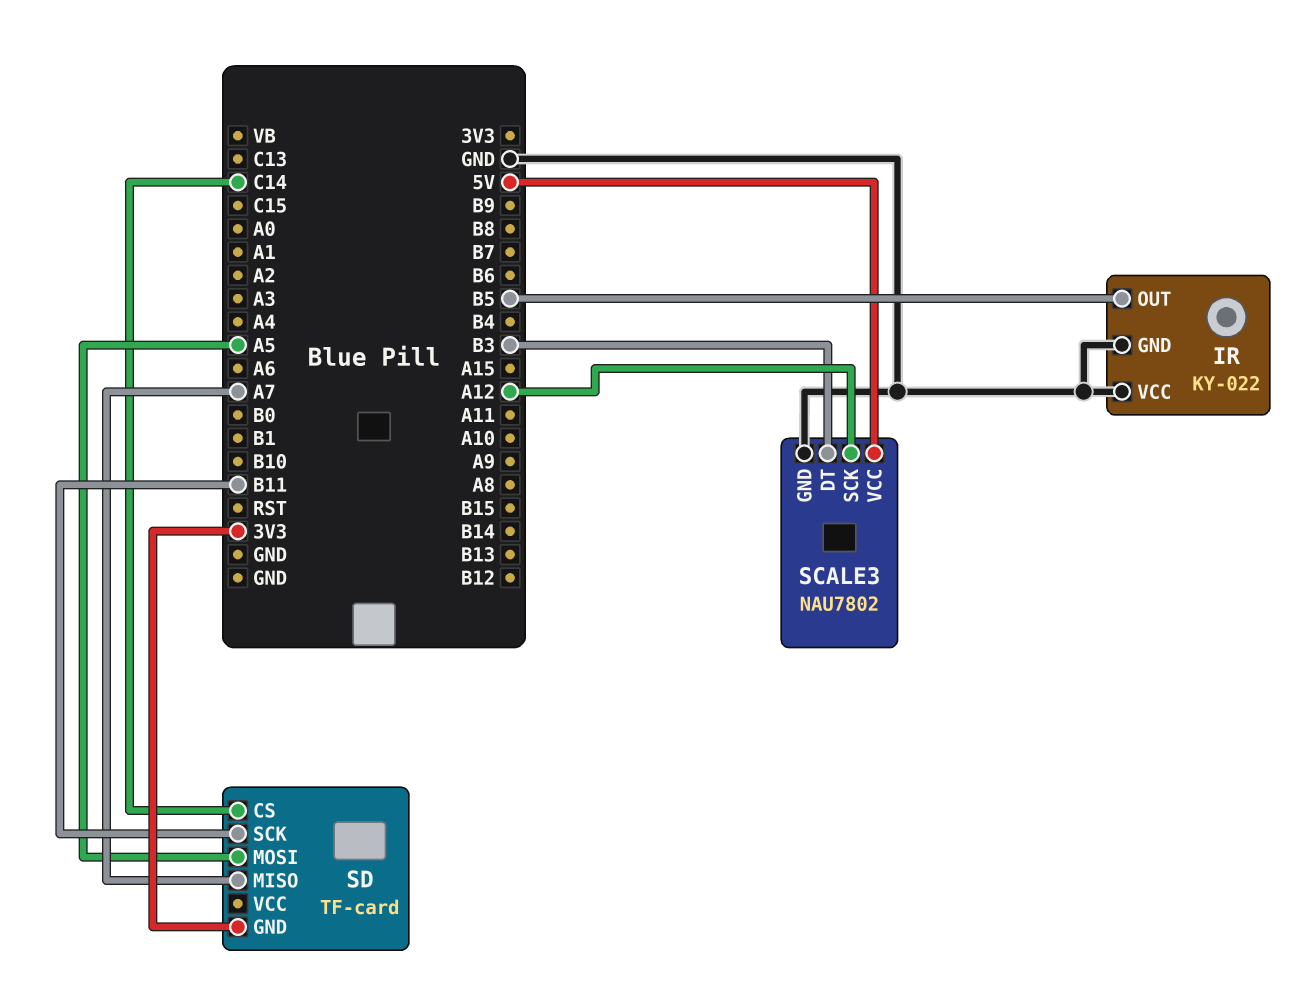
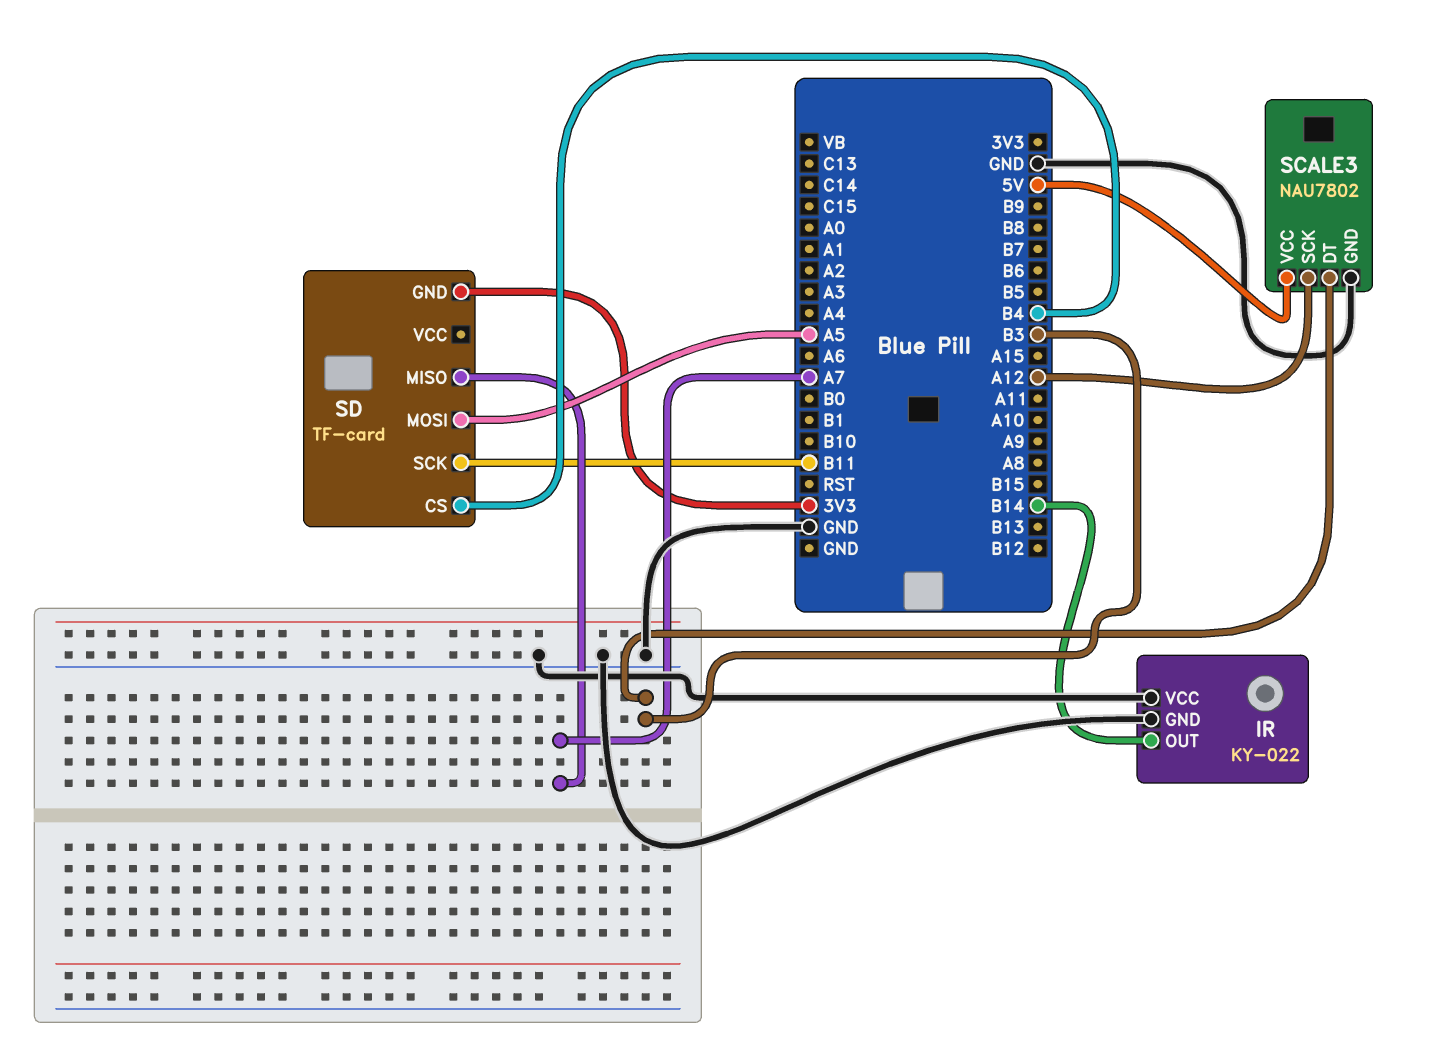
IR pin OUT: B5 -> B14
SD pin CS: C14 -> B4

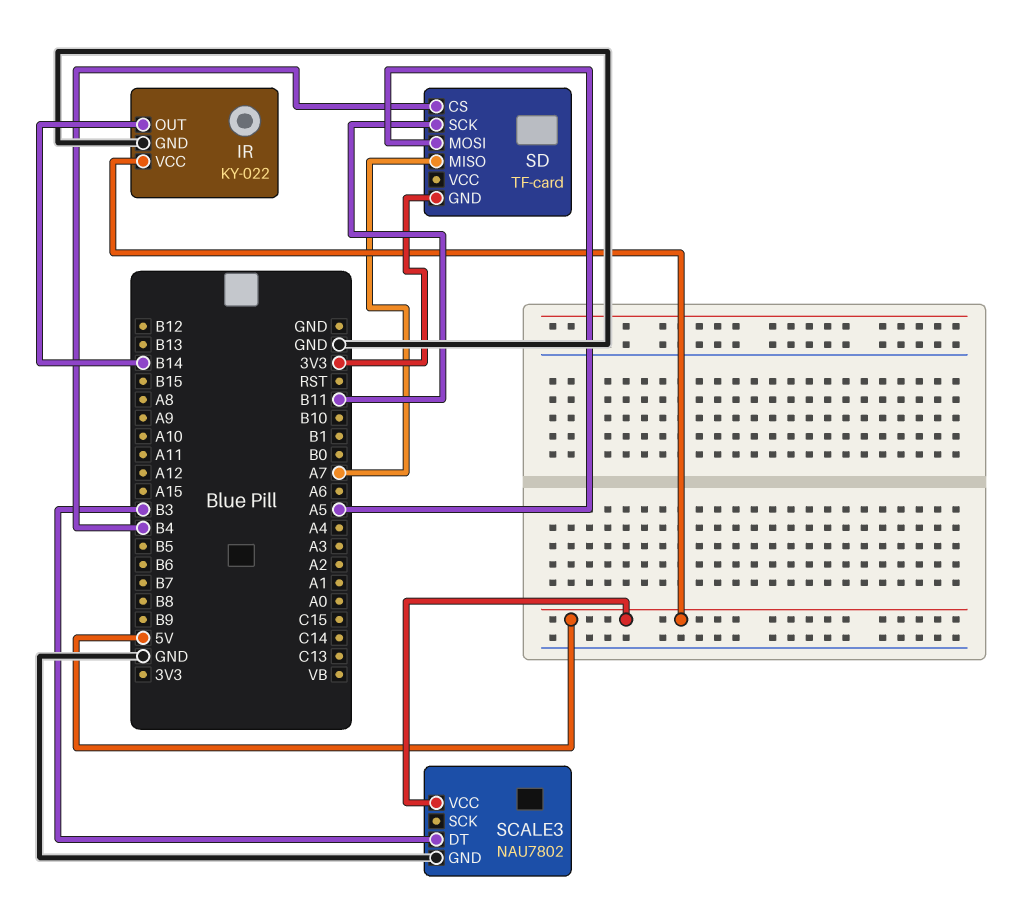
IR pin VCC: GND -> 5V
SCALE3 pin SCK: A12 -> none

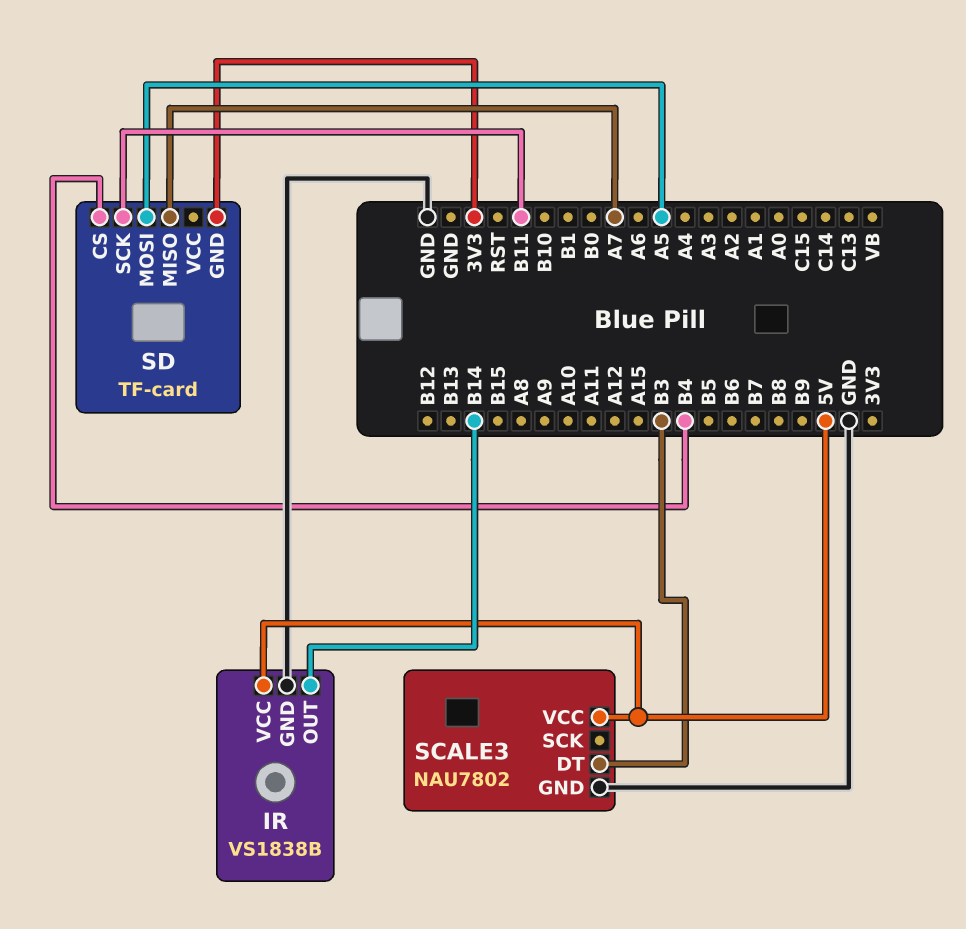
IR: KY-022 -> VS1838B

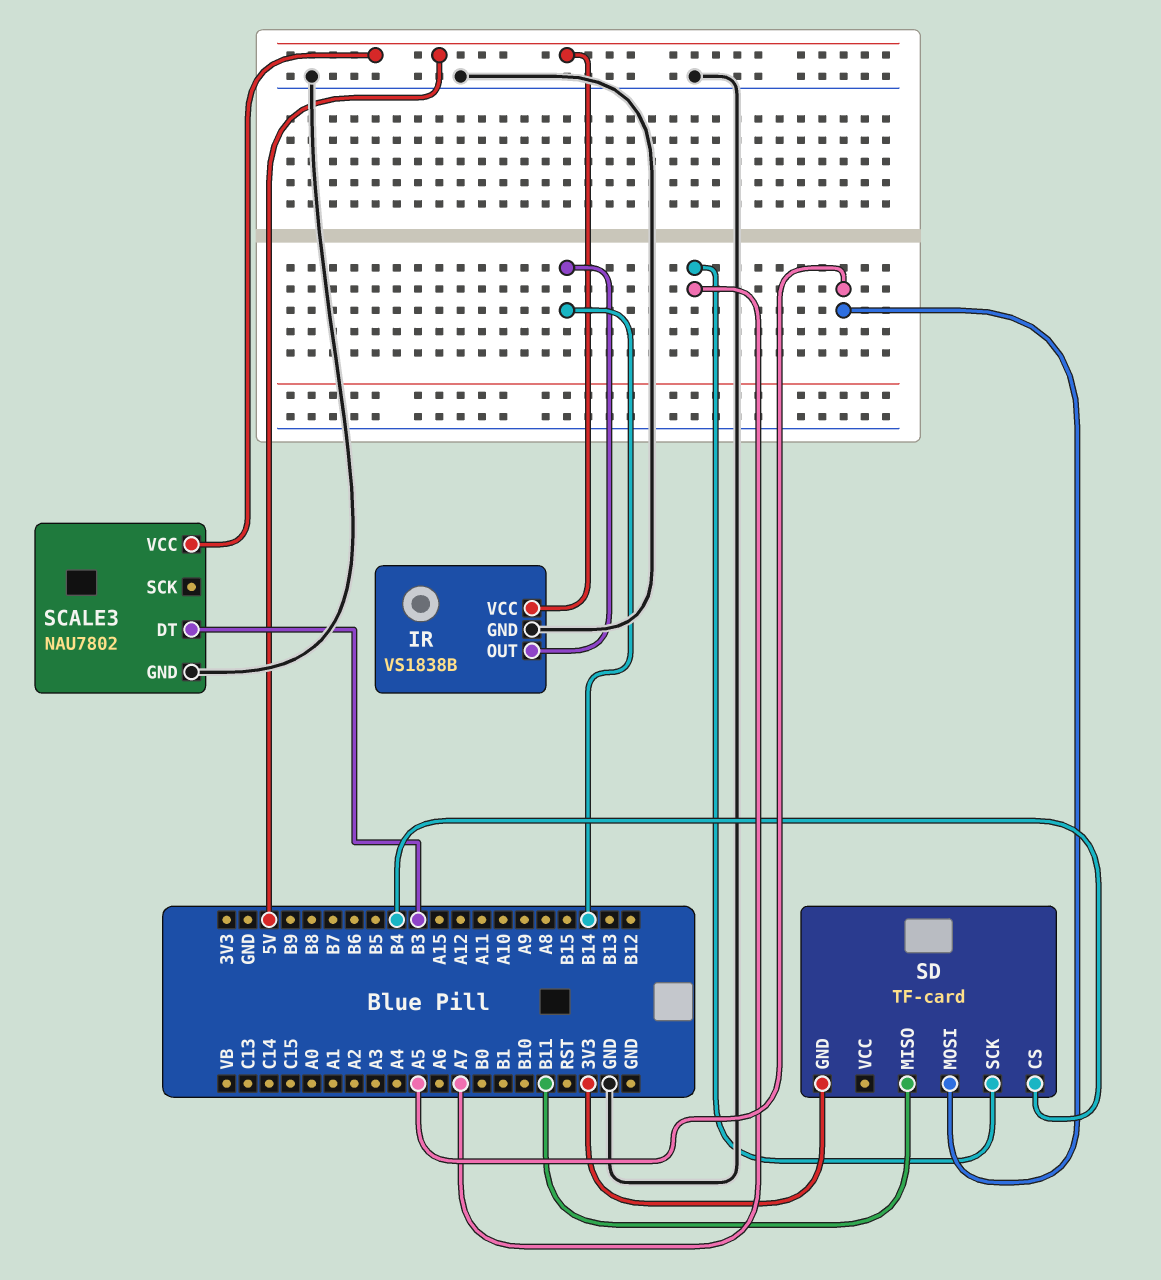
SD pin MISO: A7 -> B11
SD pin SCK: B11 -> A7

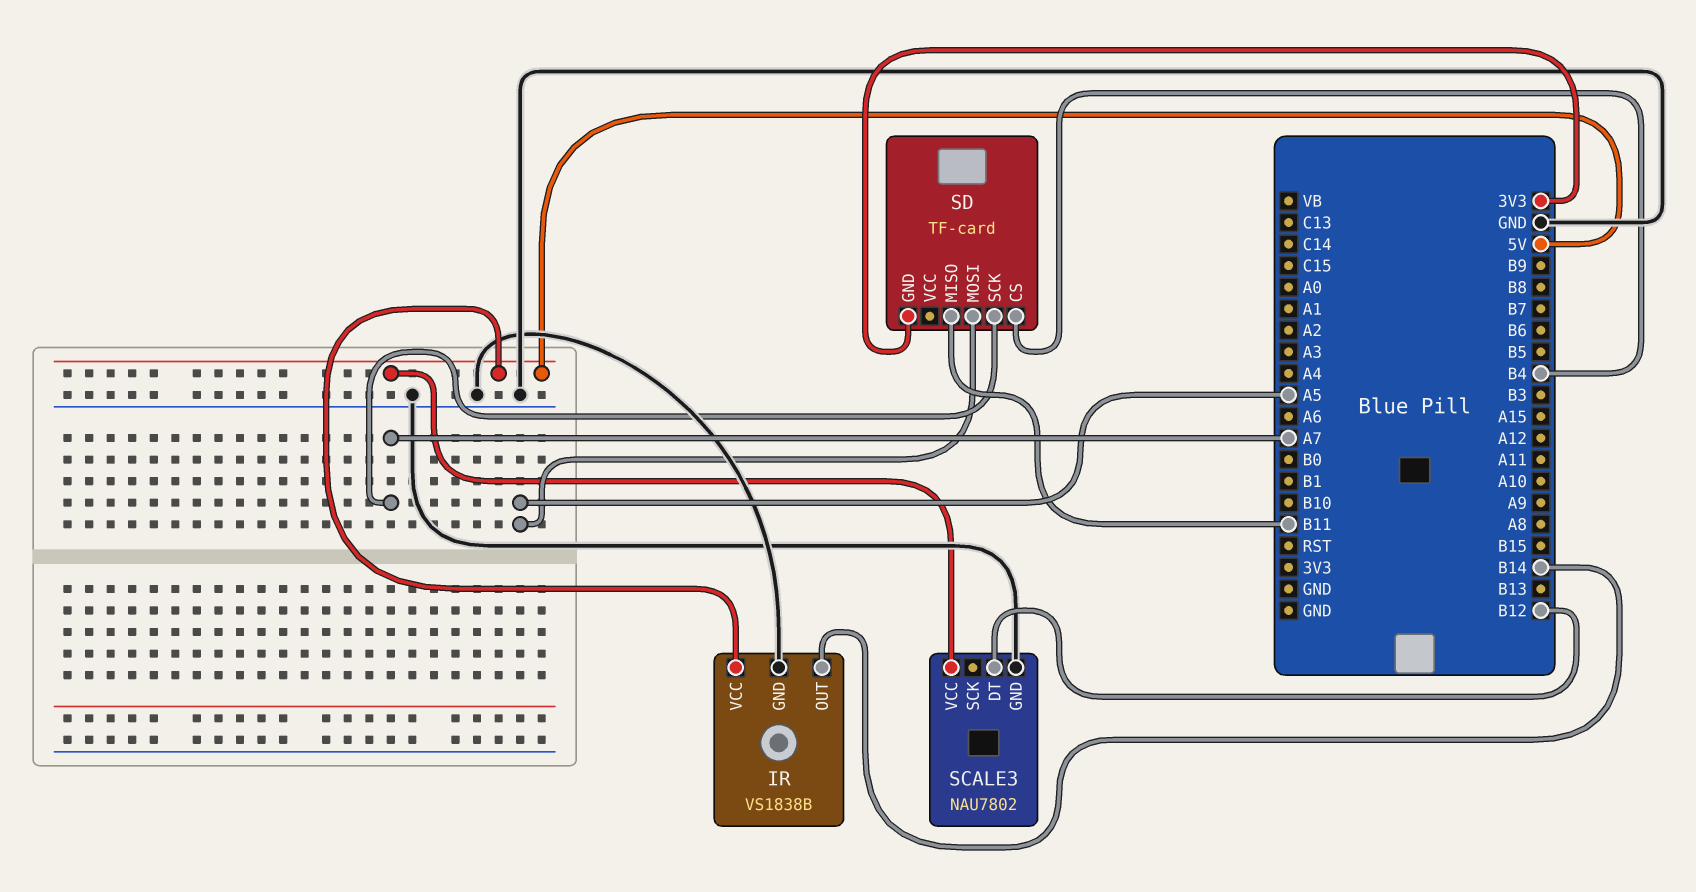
SCALE3 pin DT: B3 -> B12

